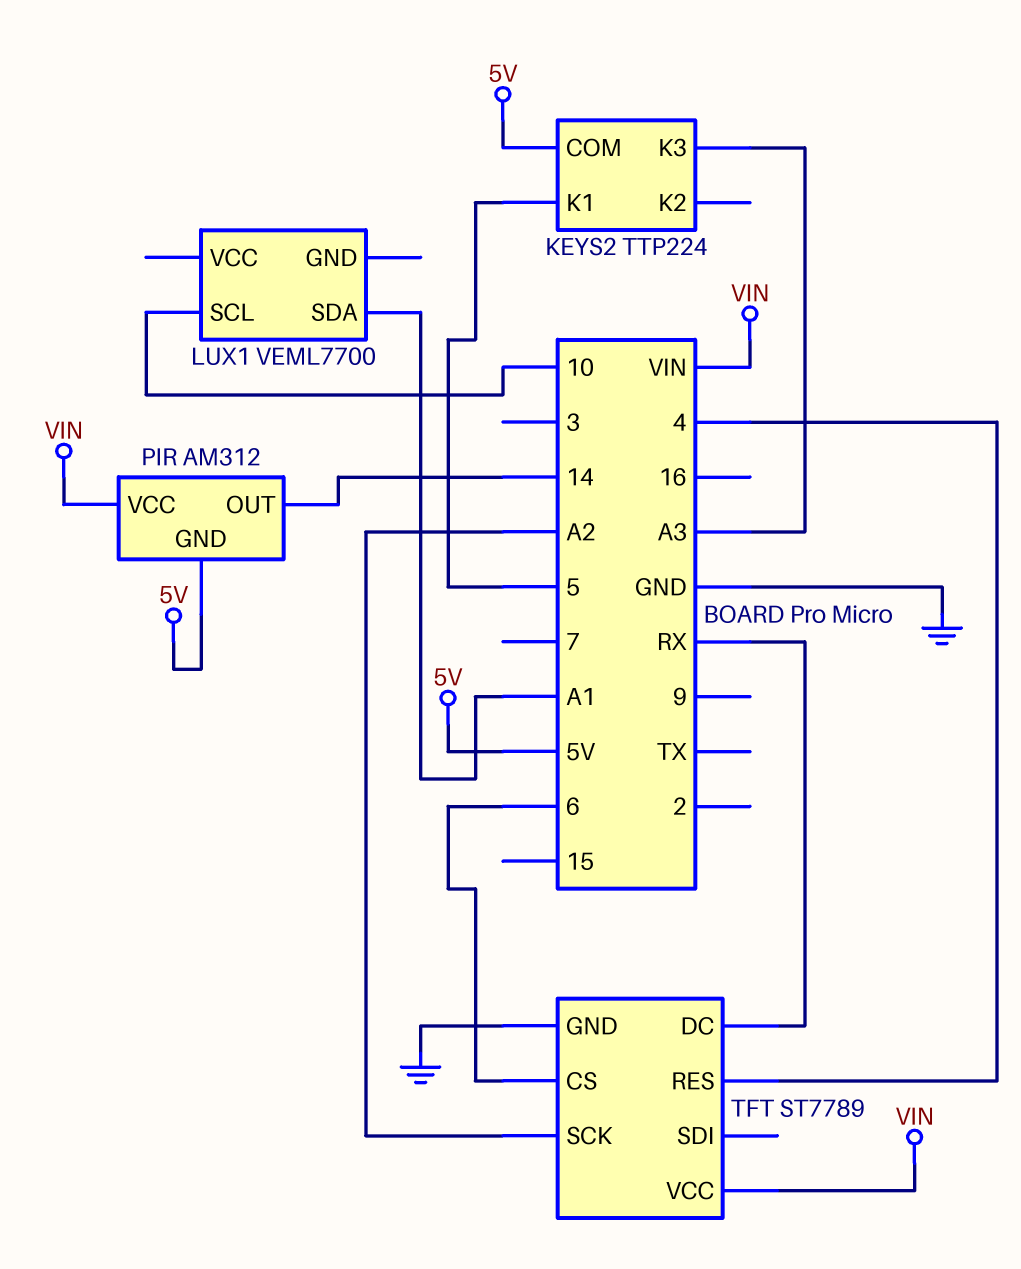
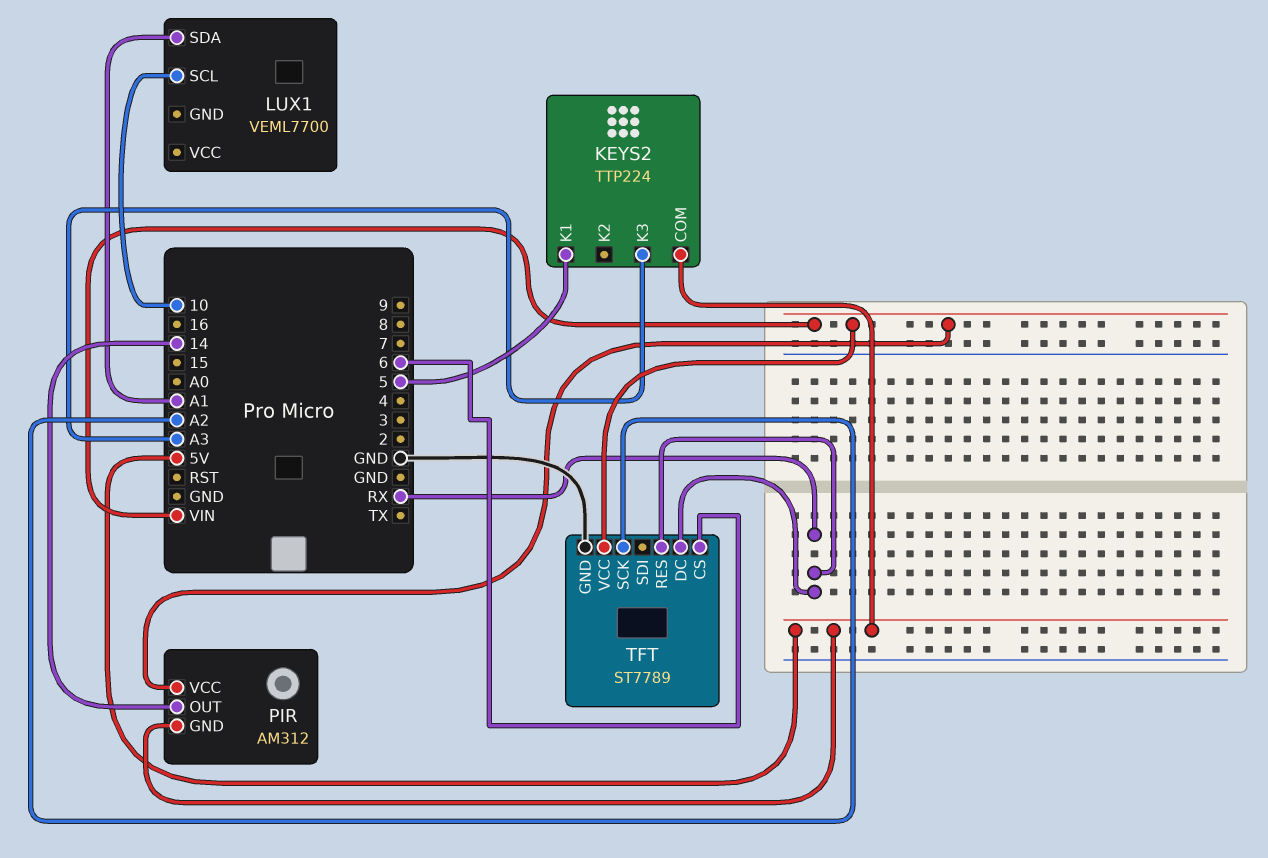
TFT pin RES: 4 -> RX

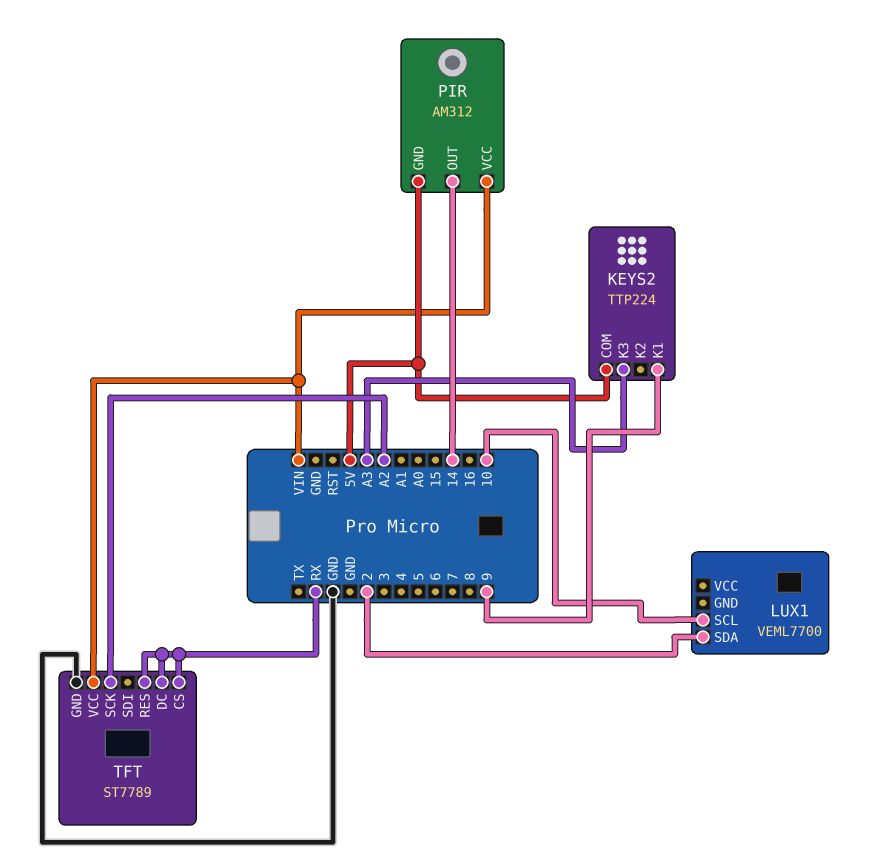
KEYS2 pin K1: 5 -> 9
LUX1 pin SDA: A1 -> 2
TFT pin CS: 6 -> RX

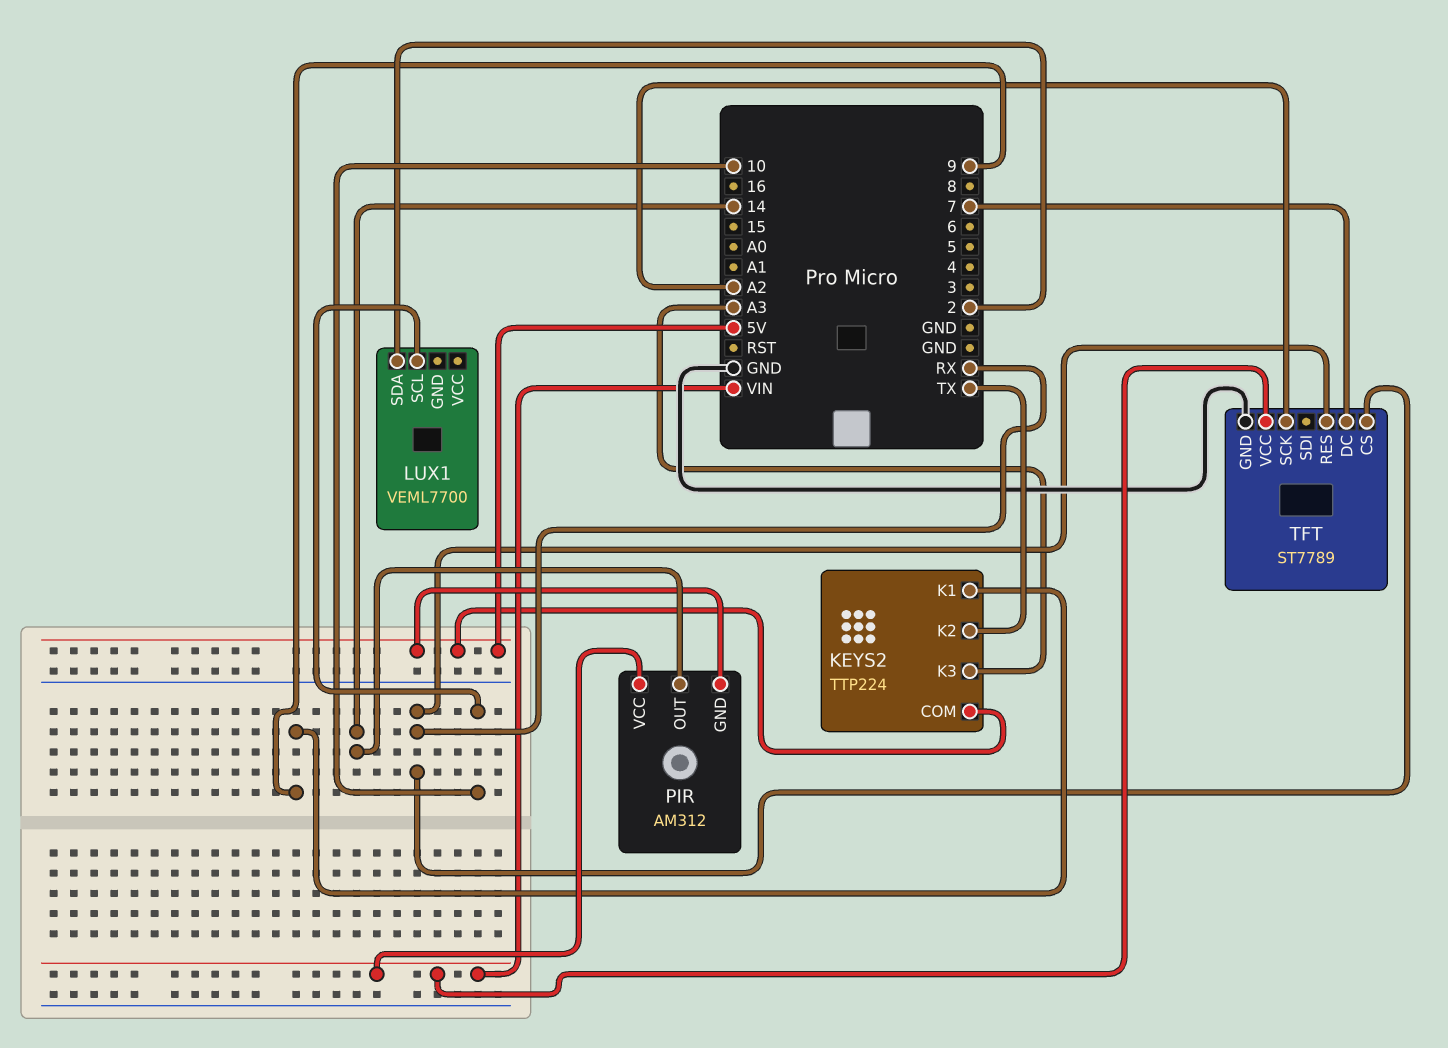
KEYS2 pin K2: none -> TX
TFT pin DC: RX -> 7

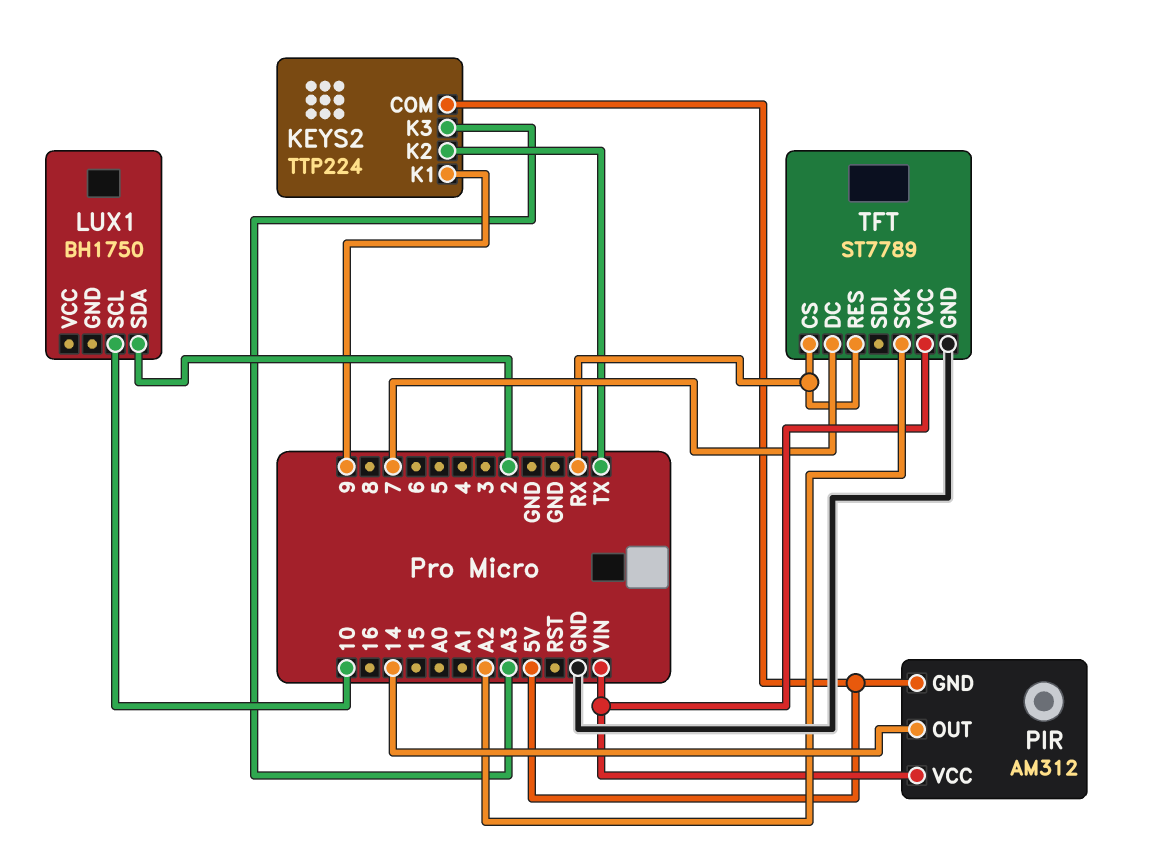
LUX1: VEML7700 -> BH1750

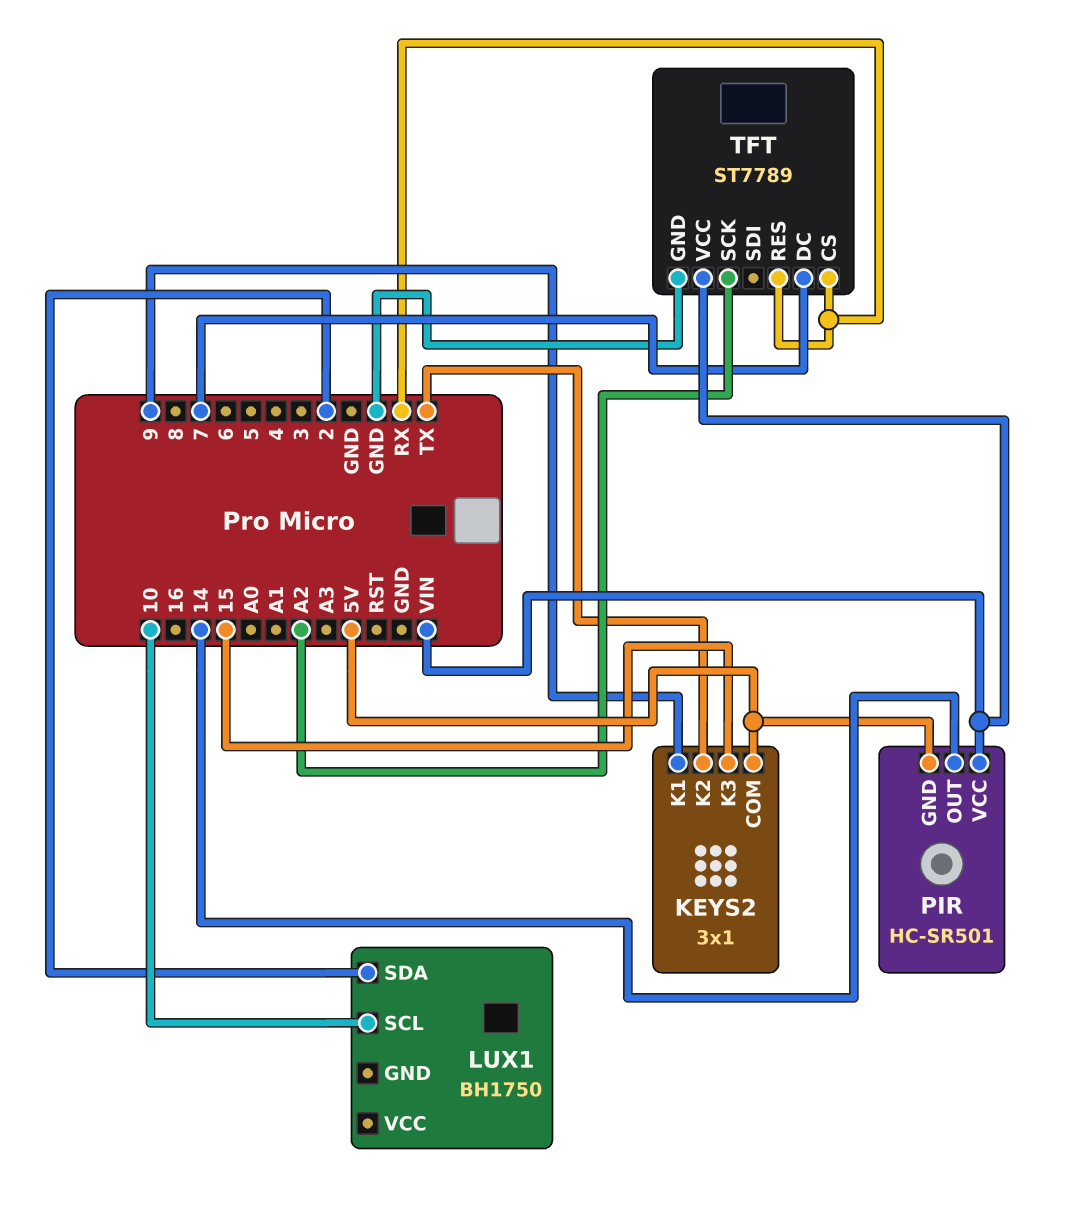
KEYS2: TTP224 -> 3x1
KEYS2 pin K3: A3 -> 15
PIR: AM312 -> HC-SR501

